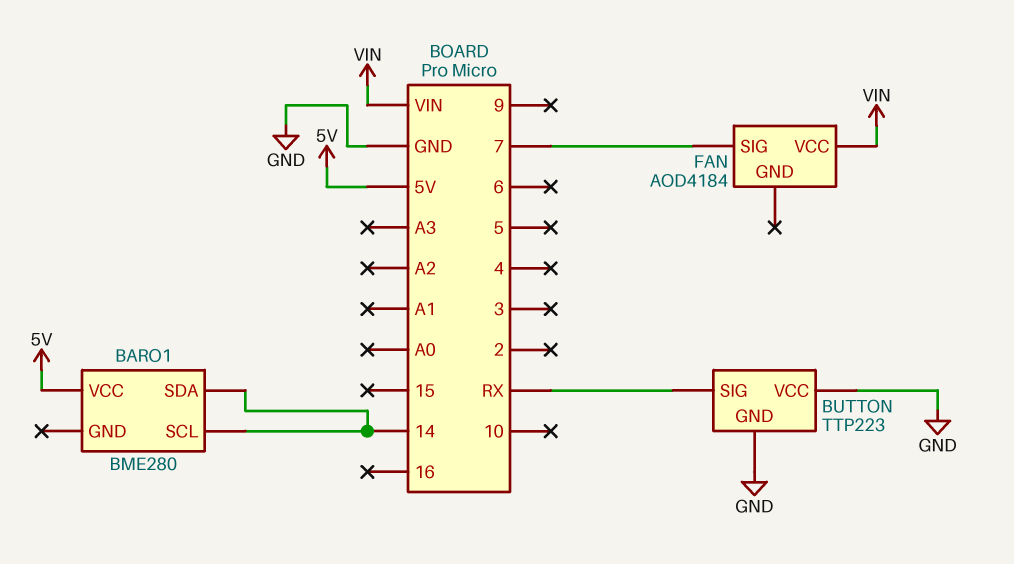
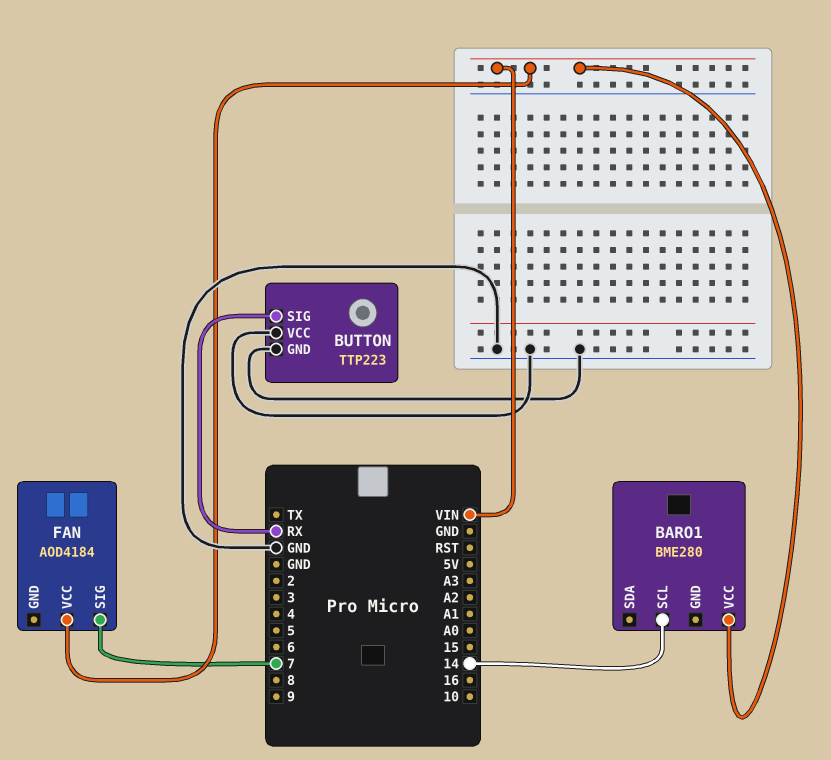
BARO1 pin SDA: 14 -> none
BARO1 pin VCC: 5V -> VIN

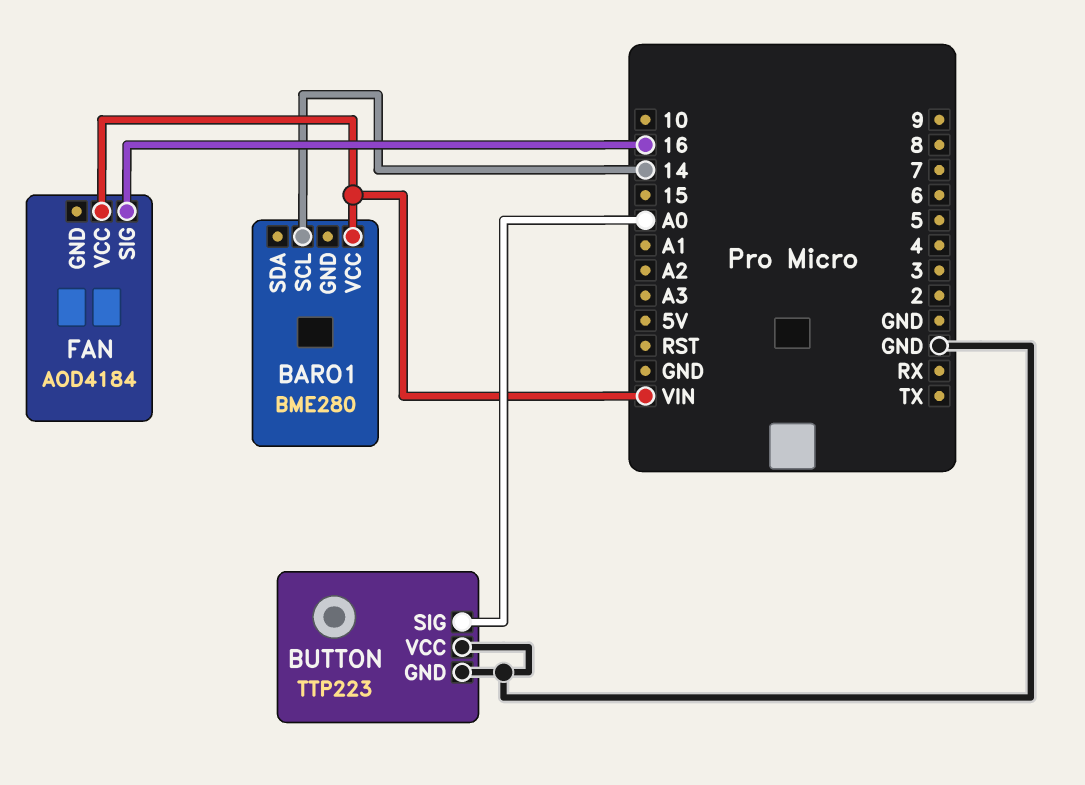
BUTTON pin SIG: RX -> A0
FAN pin SIG: 7 -> 16

